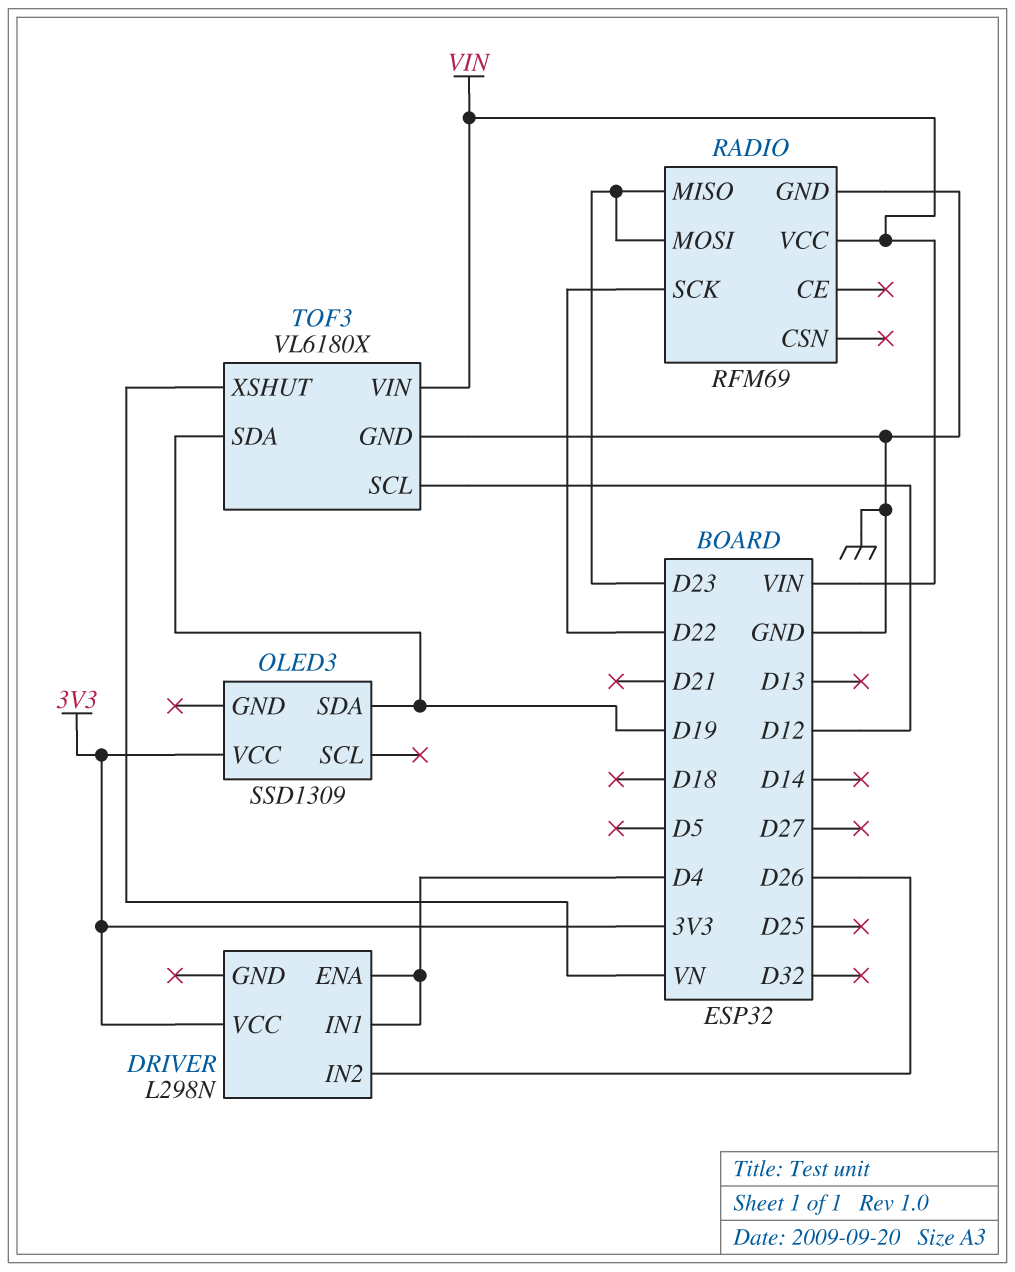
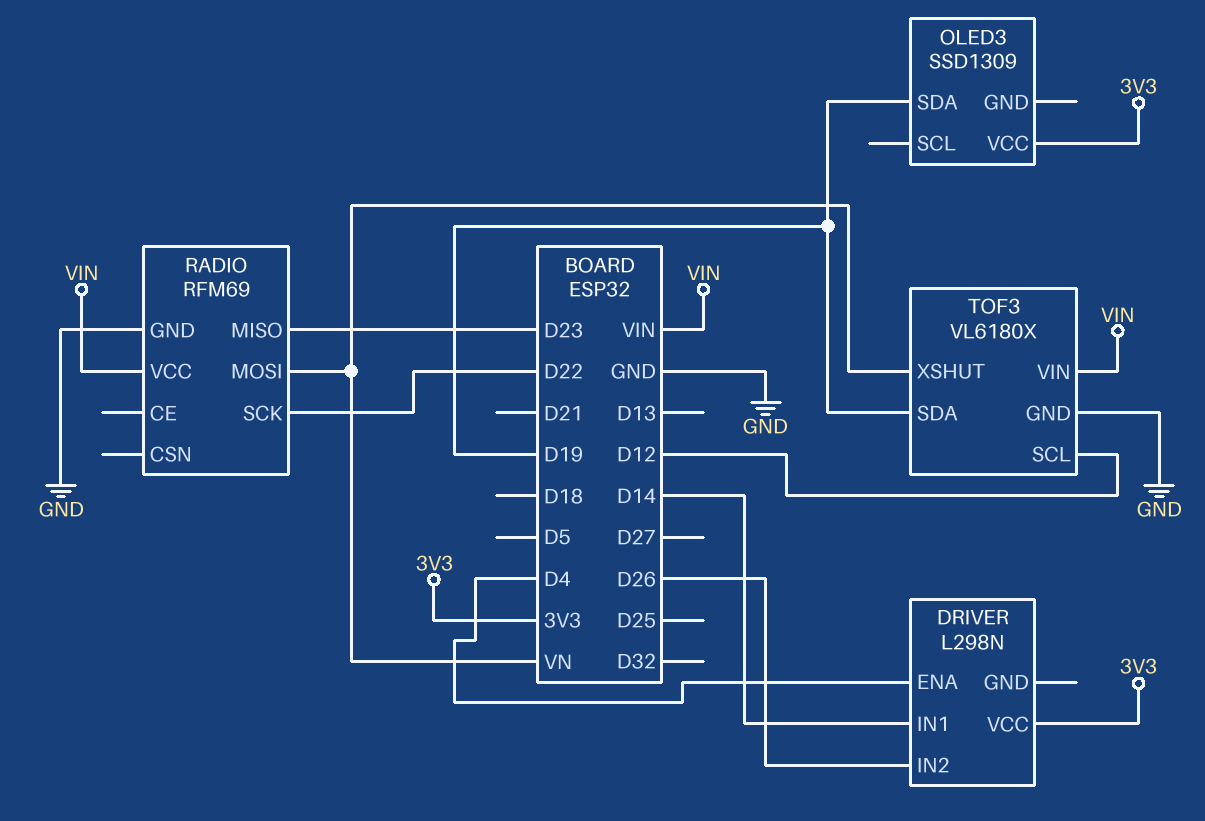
DRIVER pin IN1: D4 -> D14
RADIO pin MOSI: D23 -> VN

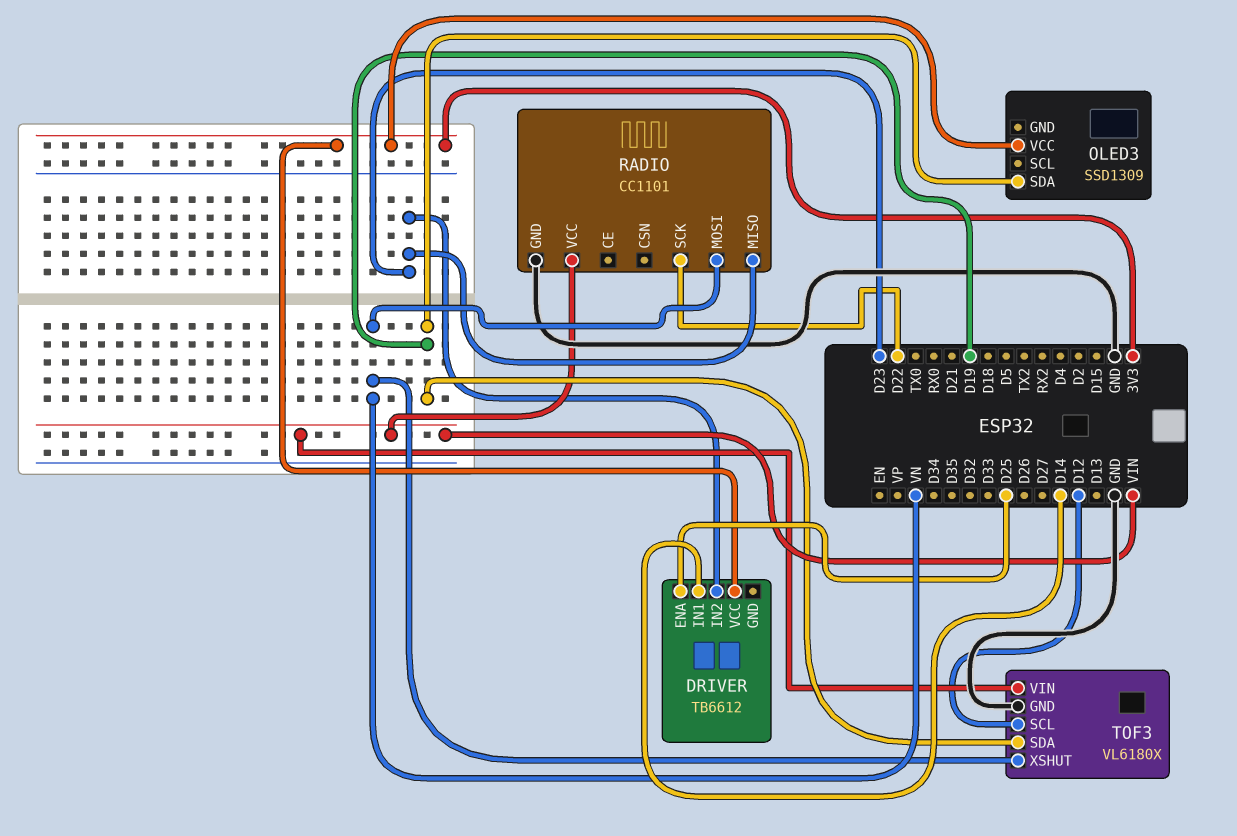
DRIVER: L298N -> TB6612
DRIVER pin ENA: D4 -> D25
DRIVER pin IN2: D26 -> D23
RADIO: RFM69 -> CC1101

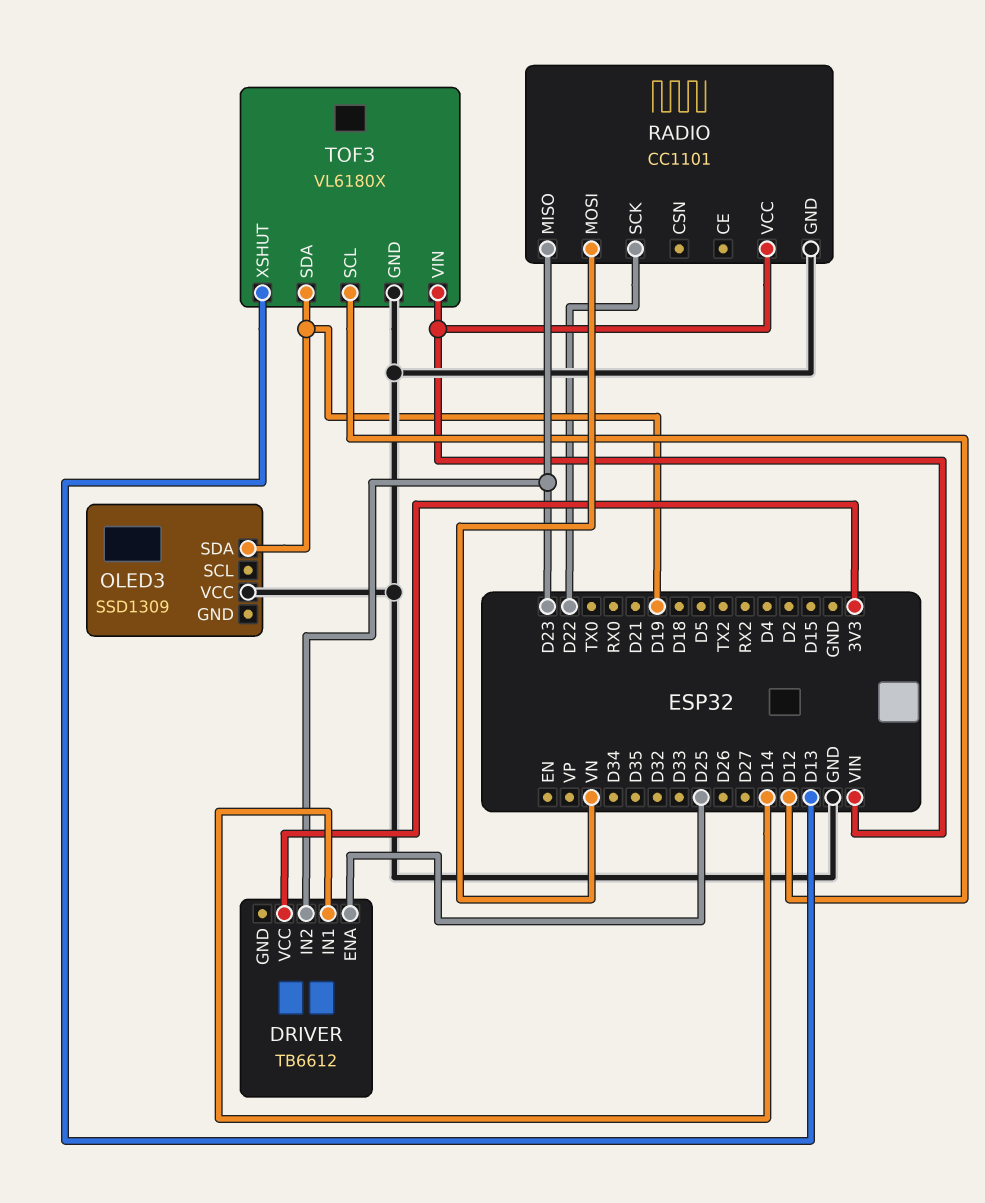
OLED3 pin VCC: 3V3 -> GND
TOF3 pin XSHUT: VN -> D13

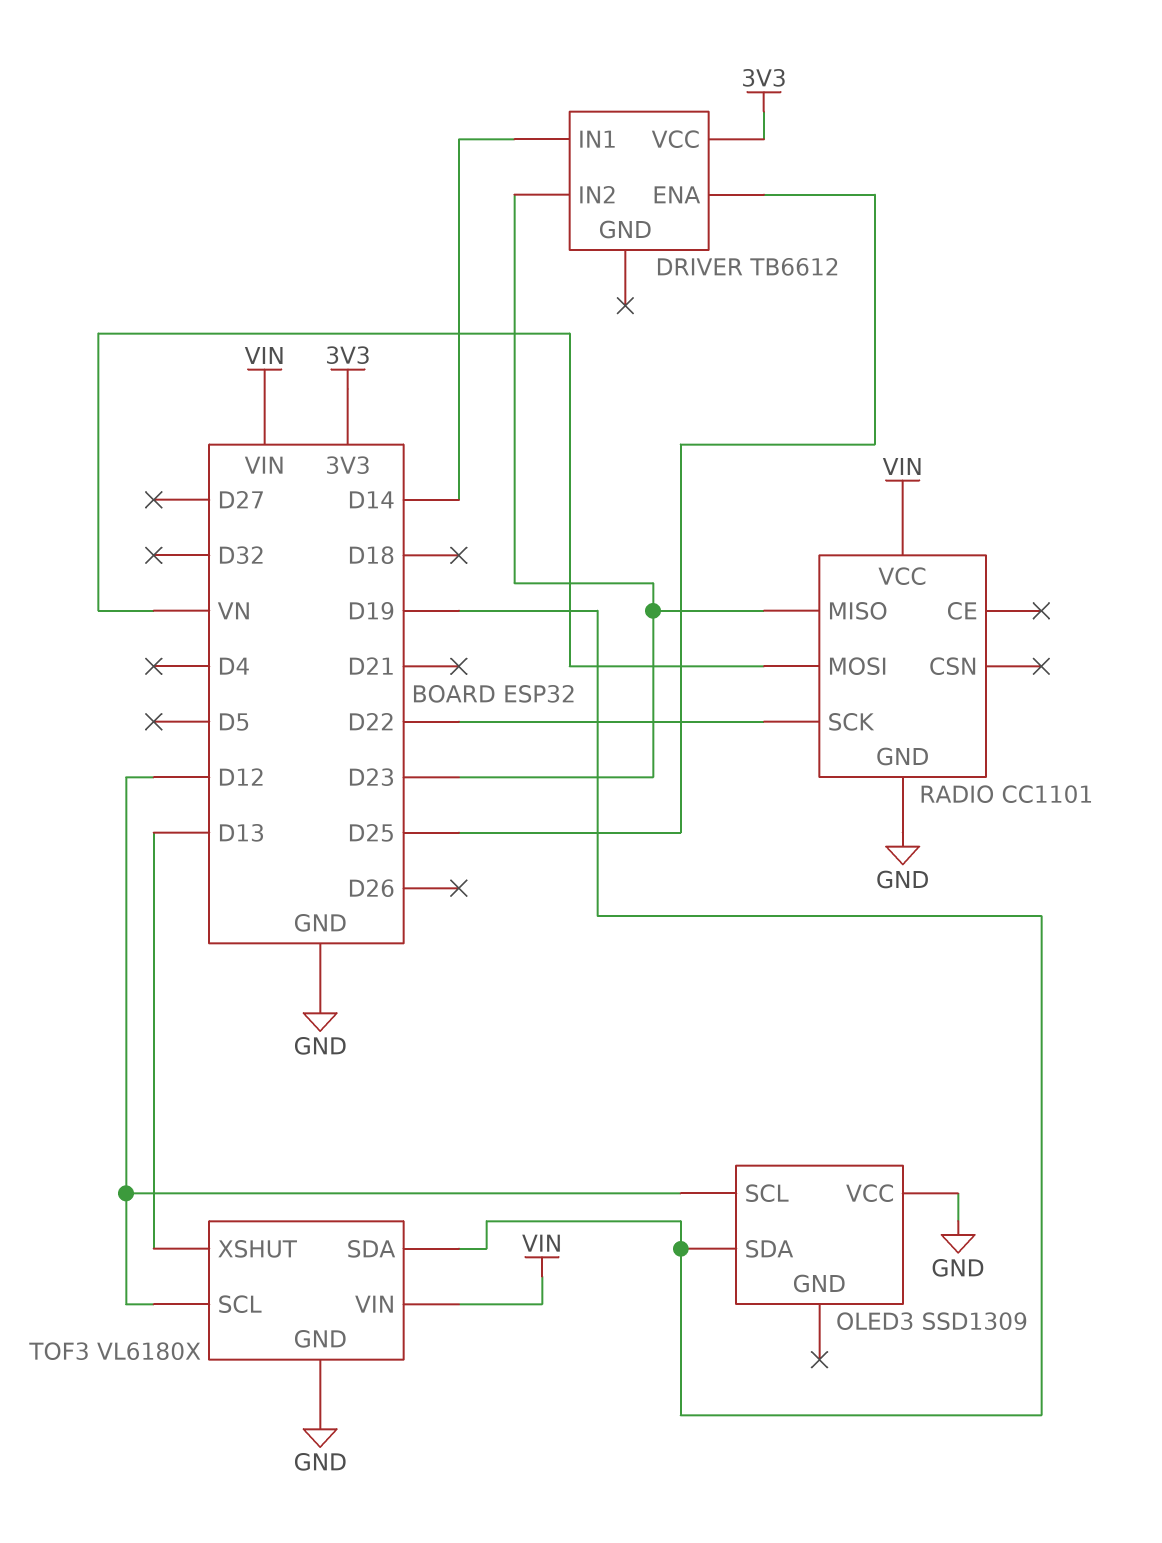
OLED3 pin SCL: none -> D12

